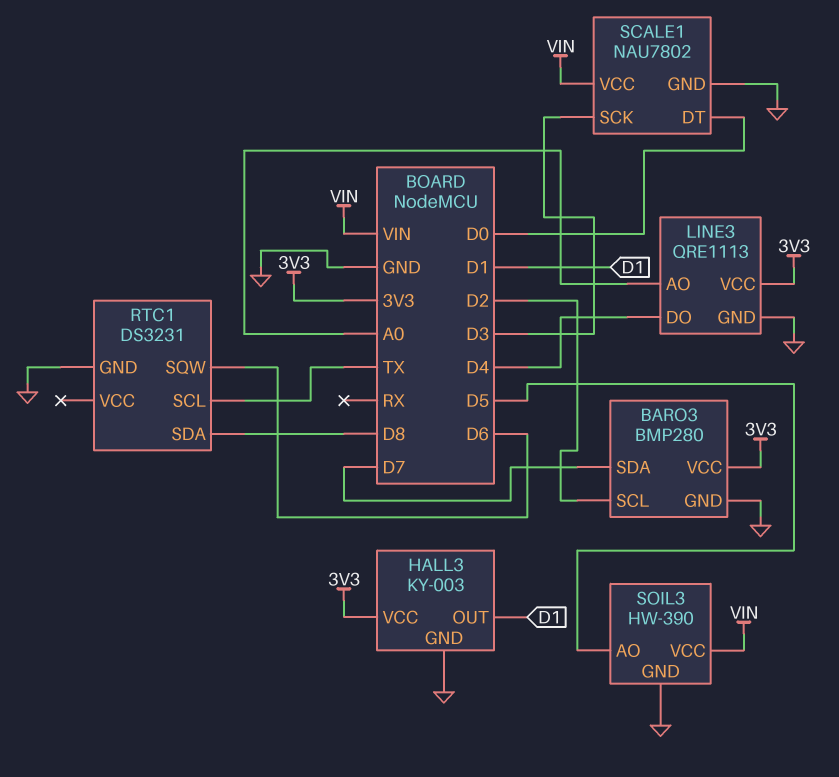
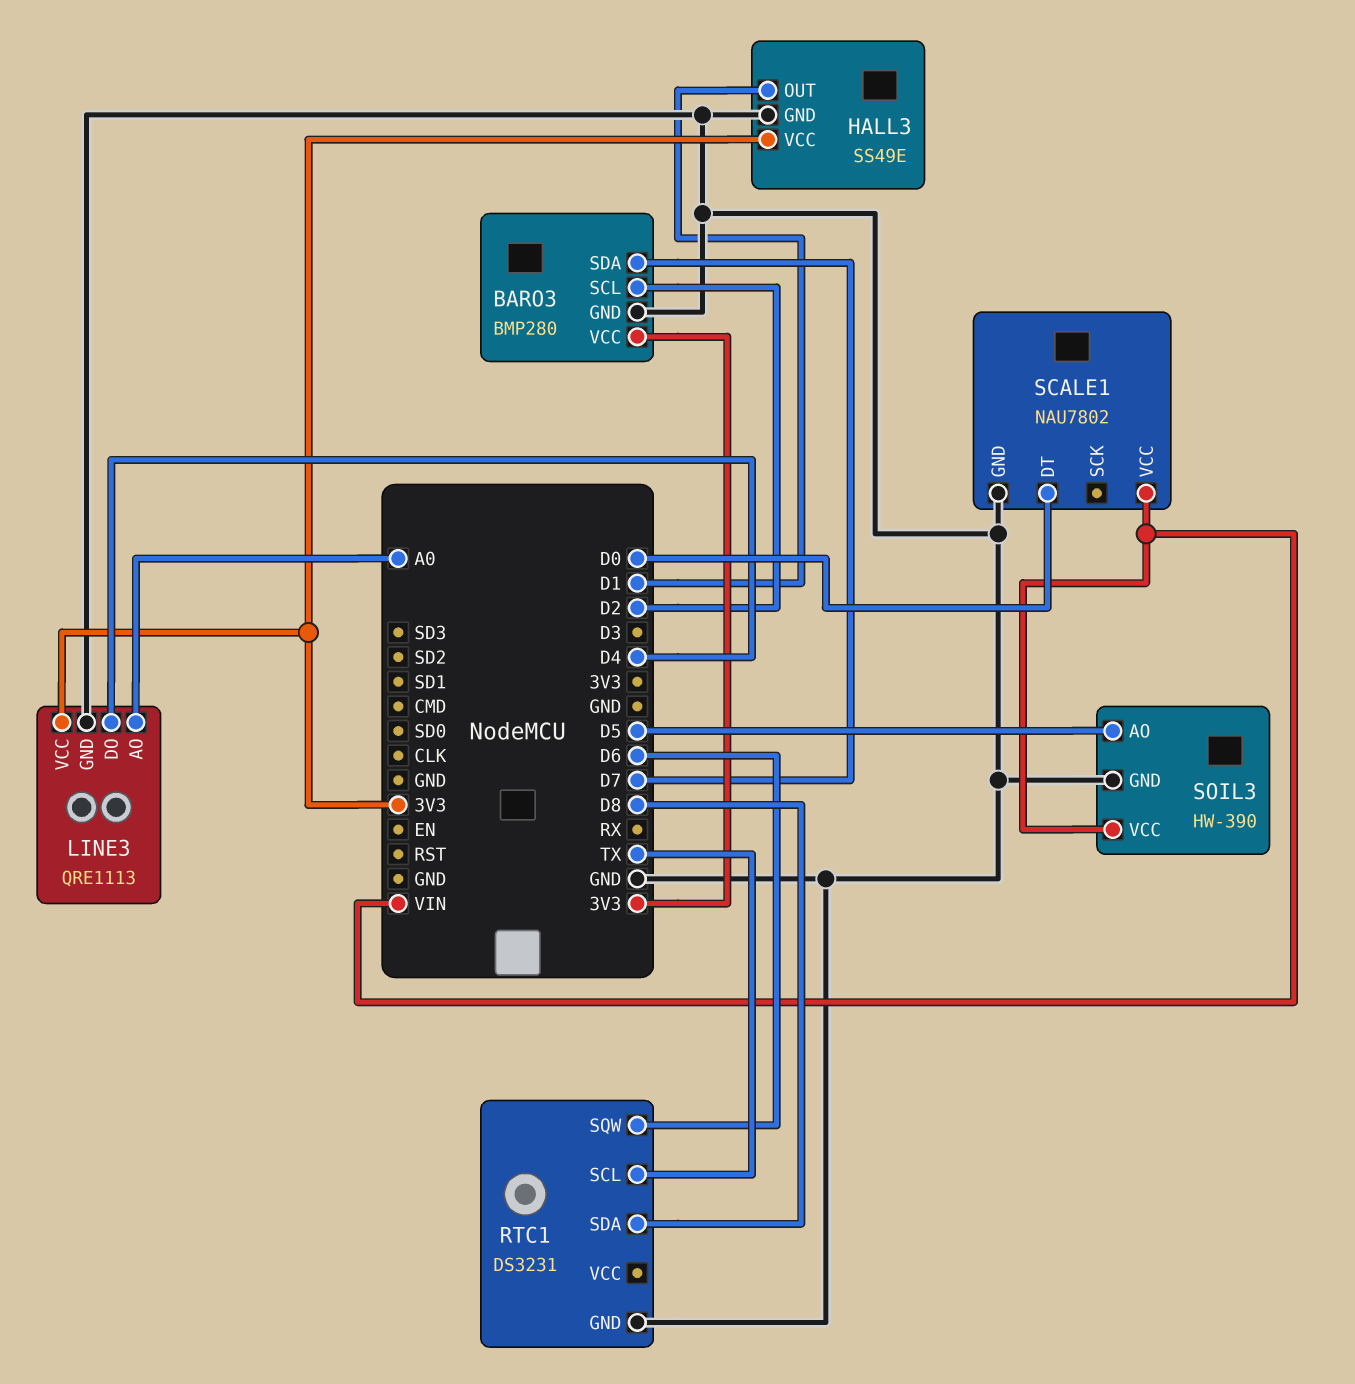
HALL3: KY-003 -> SS49E
SCALE1 pin SCK: D3 -> none

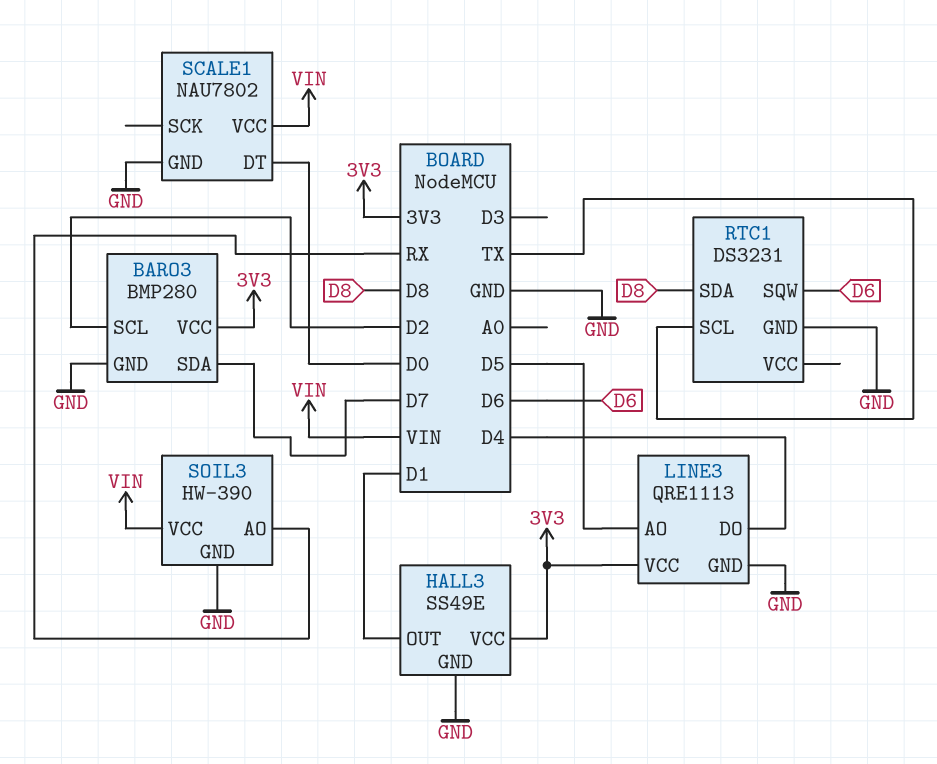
LINE3 pin AO: A0 -> D5
SOIL3 pin AO: D5 -> RX

